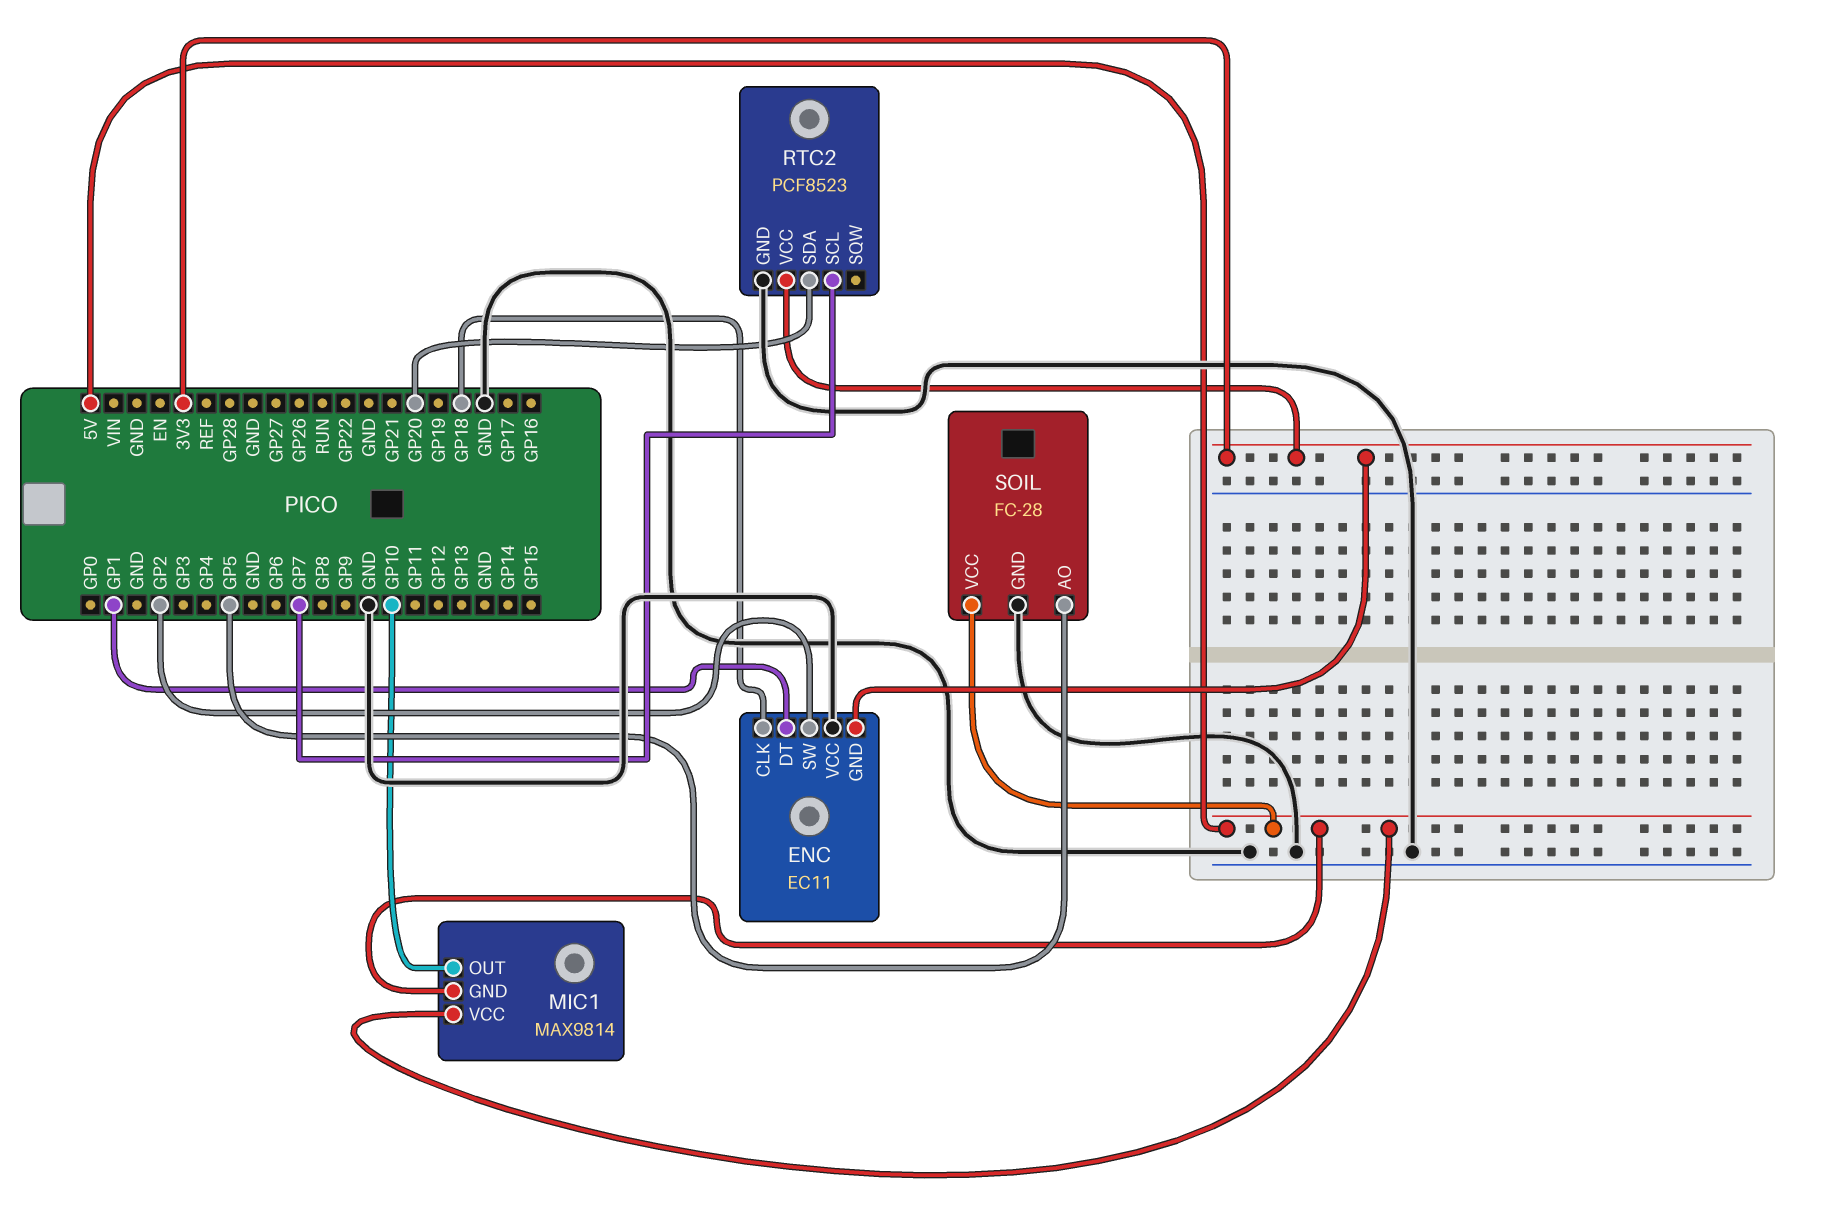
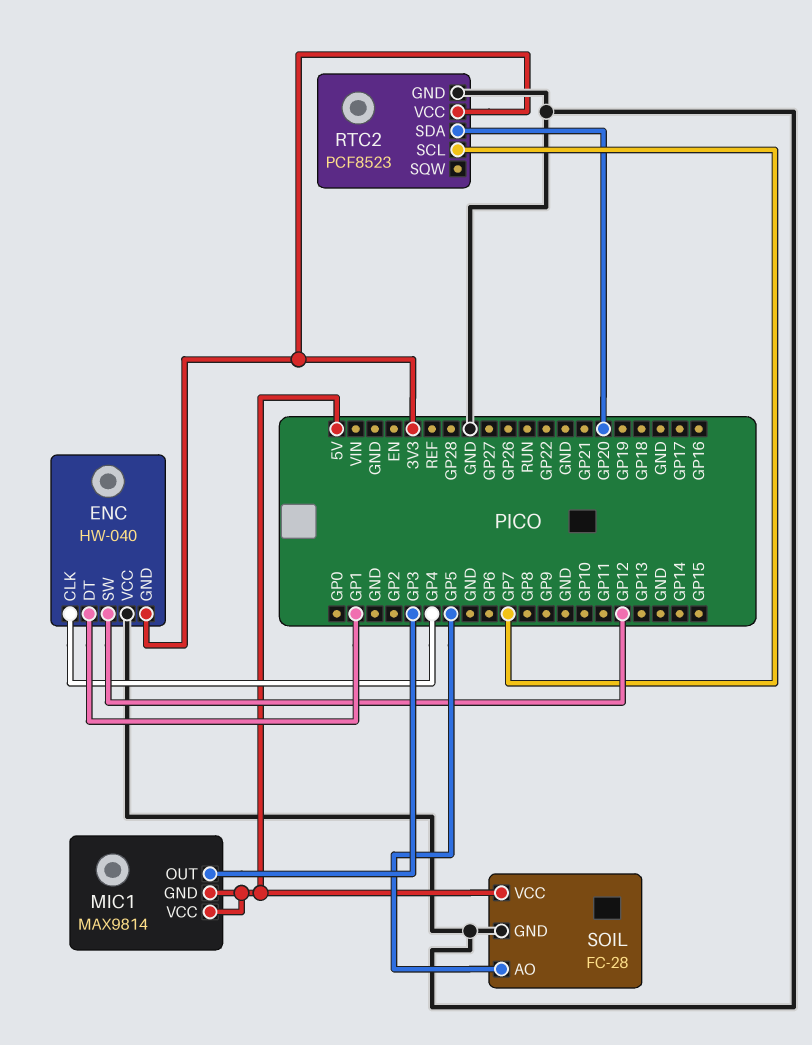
ENC: EC11 -> HW-040
ENC pin CLK: GP18 -> GP4
ENC pin SW: GP2 -> GP12
MIC1 pin OUT: GP10 -> GP3

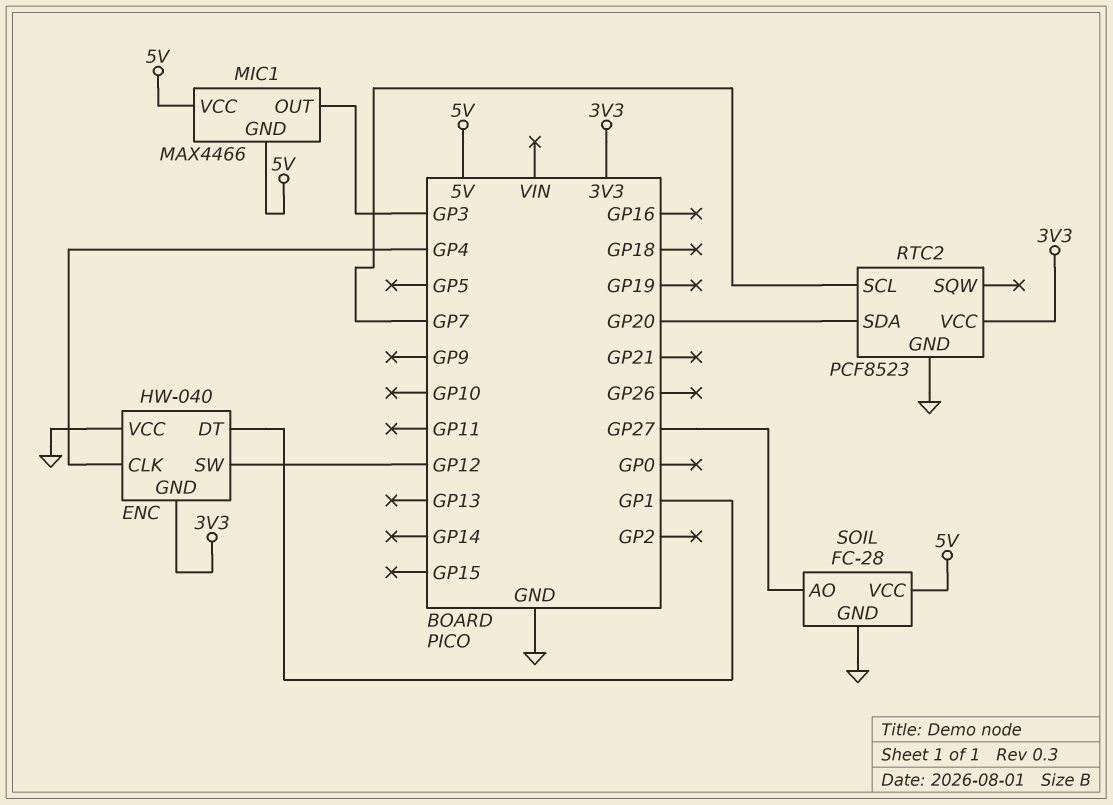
MIC1: MAX9814 -> MAX4466
SOIL pin AO: GP5 -> GP27

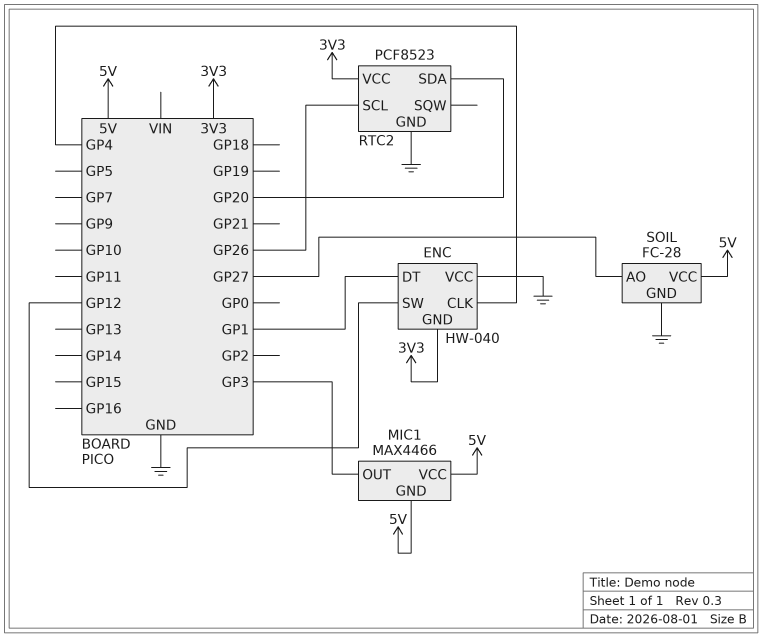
RTC2 pin SCL: GP7 -> GP26

